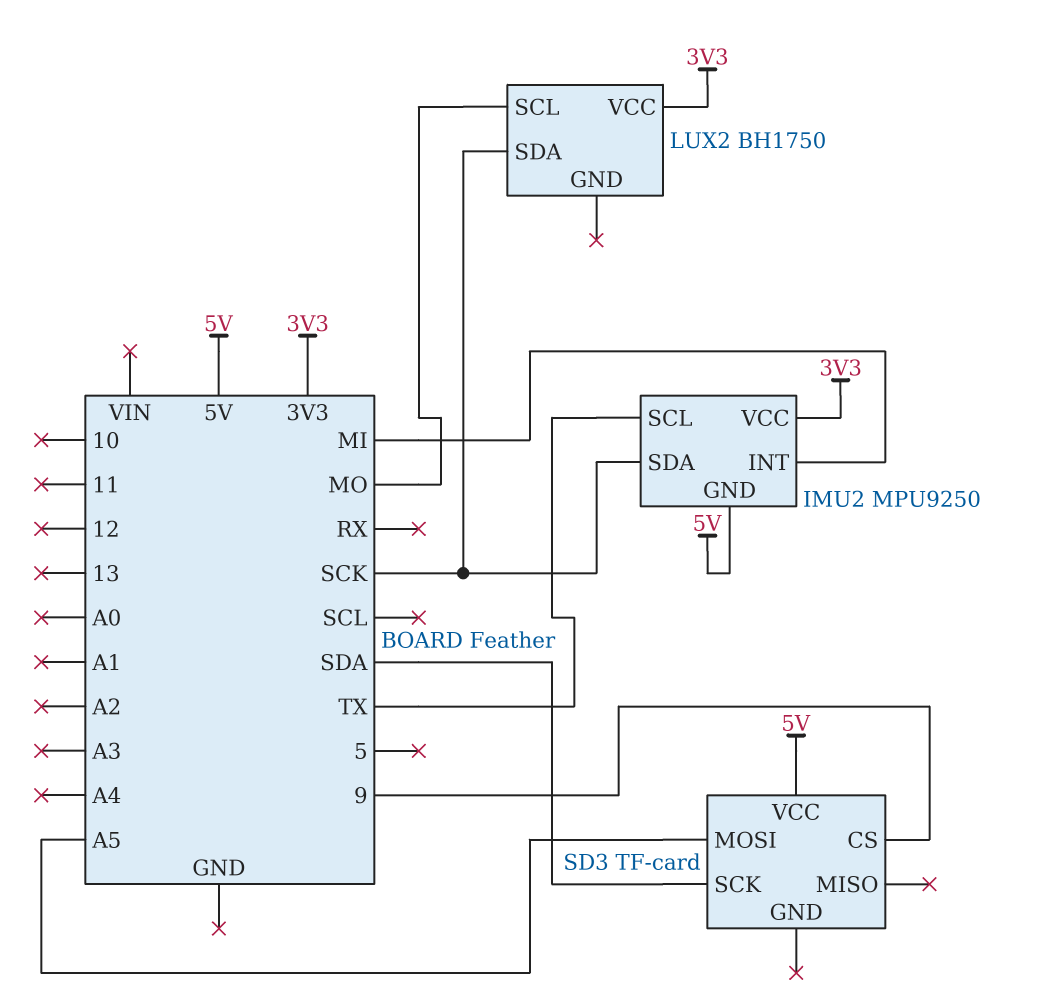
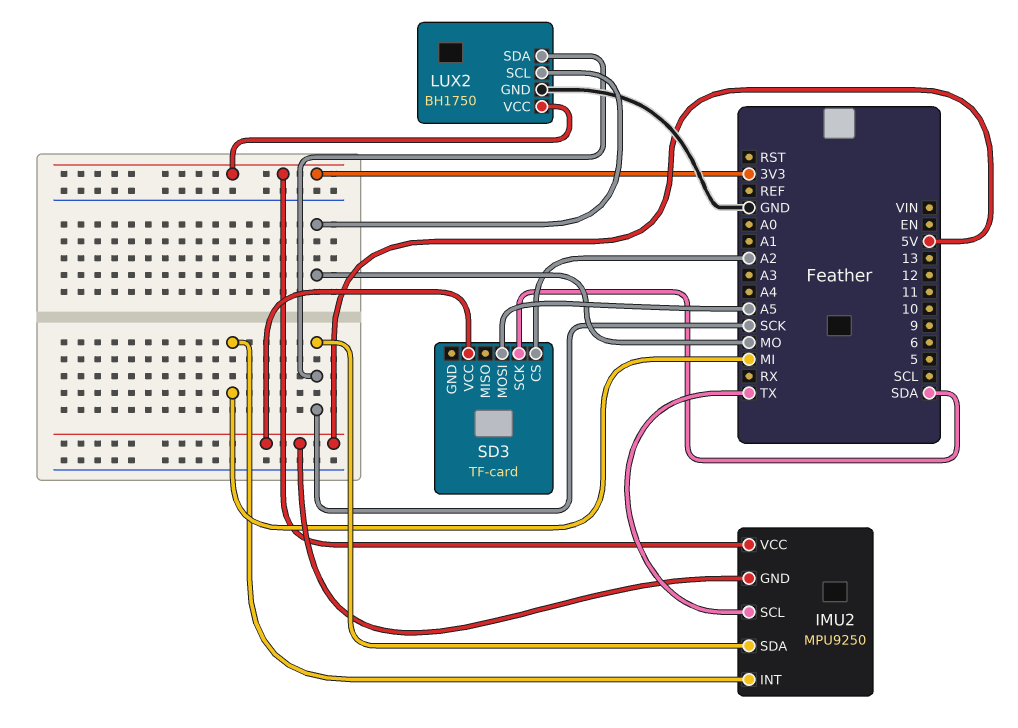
LUX2 pin GND: none -> GND
SD3 pin CS: 9 -> A2

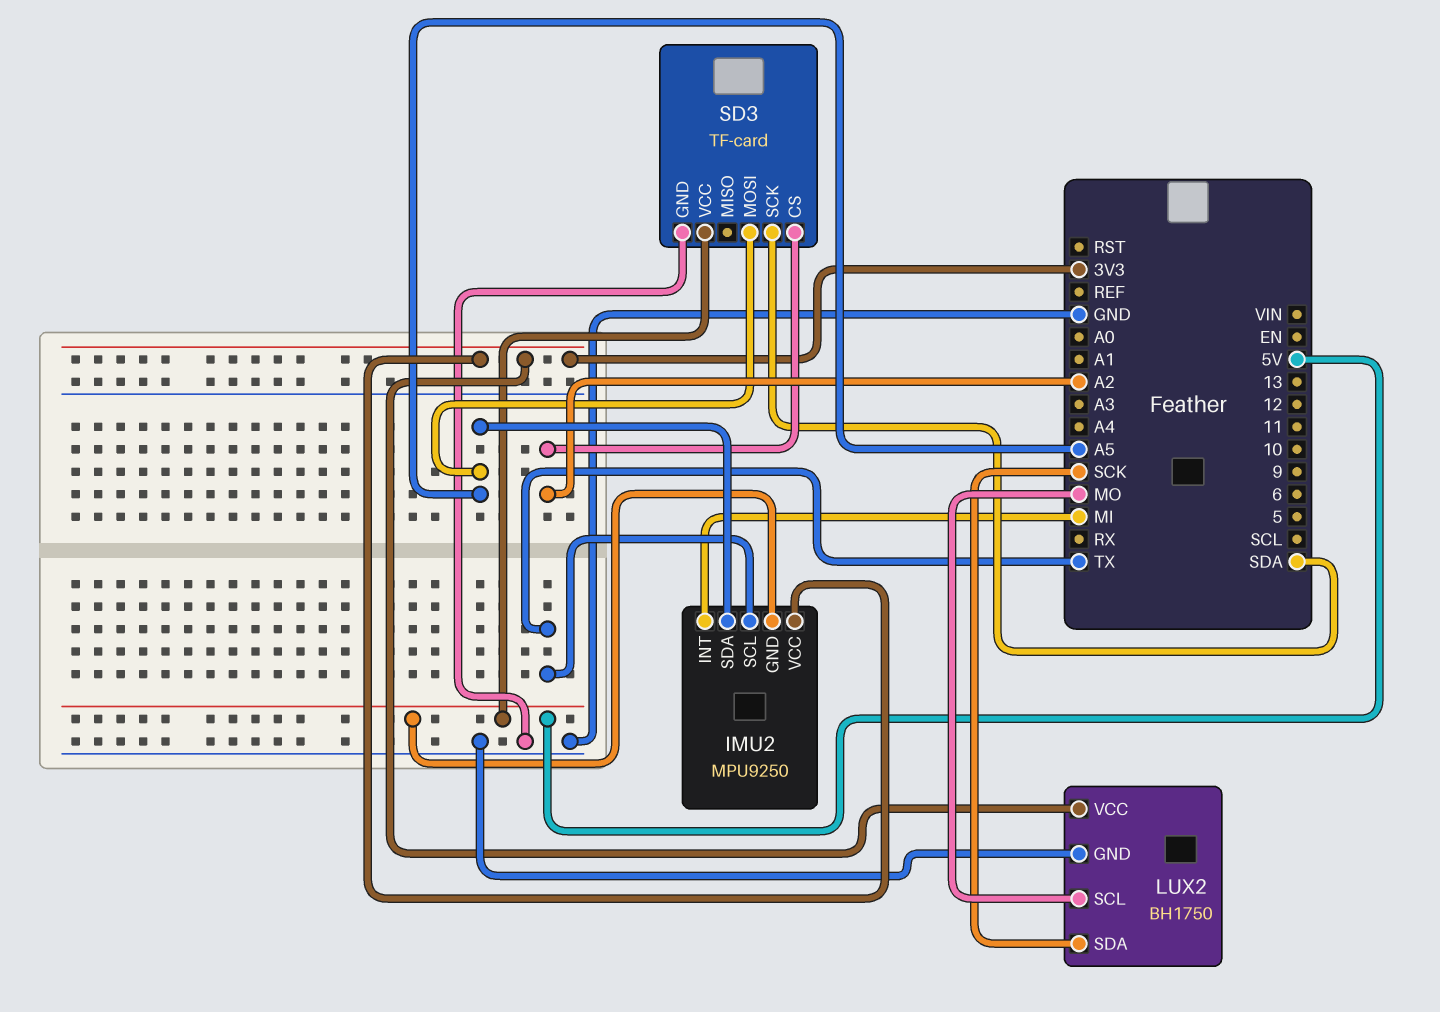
IMU2 pin SDA: SCK -> A5
SD3 pin GND: none -> GND

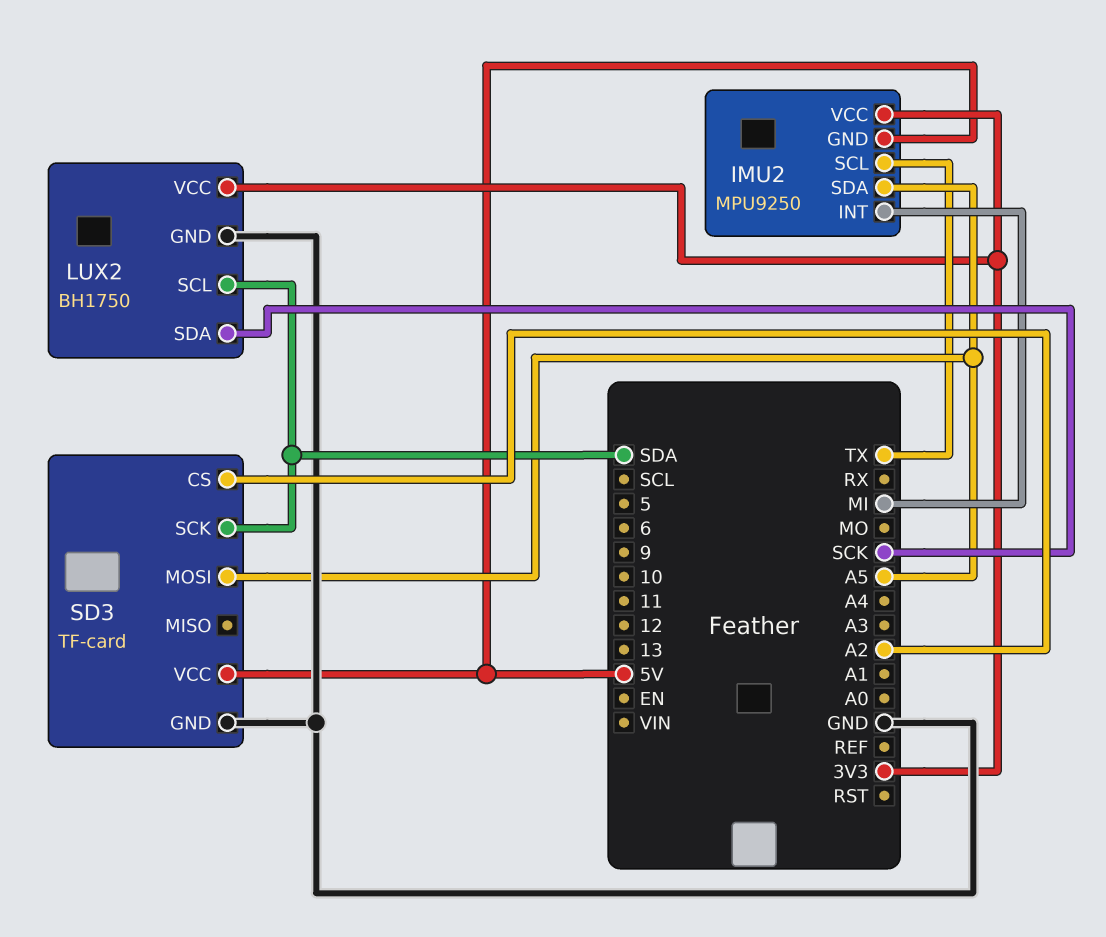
LUX2 pin SCL: MO -> SDA

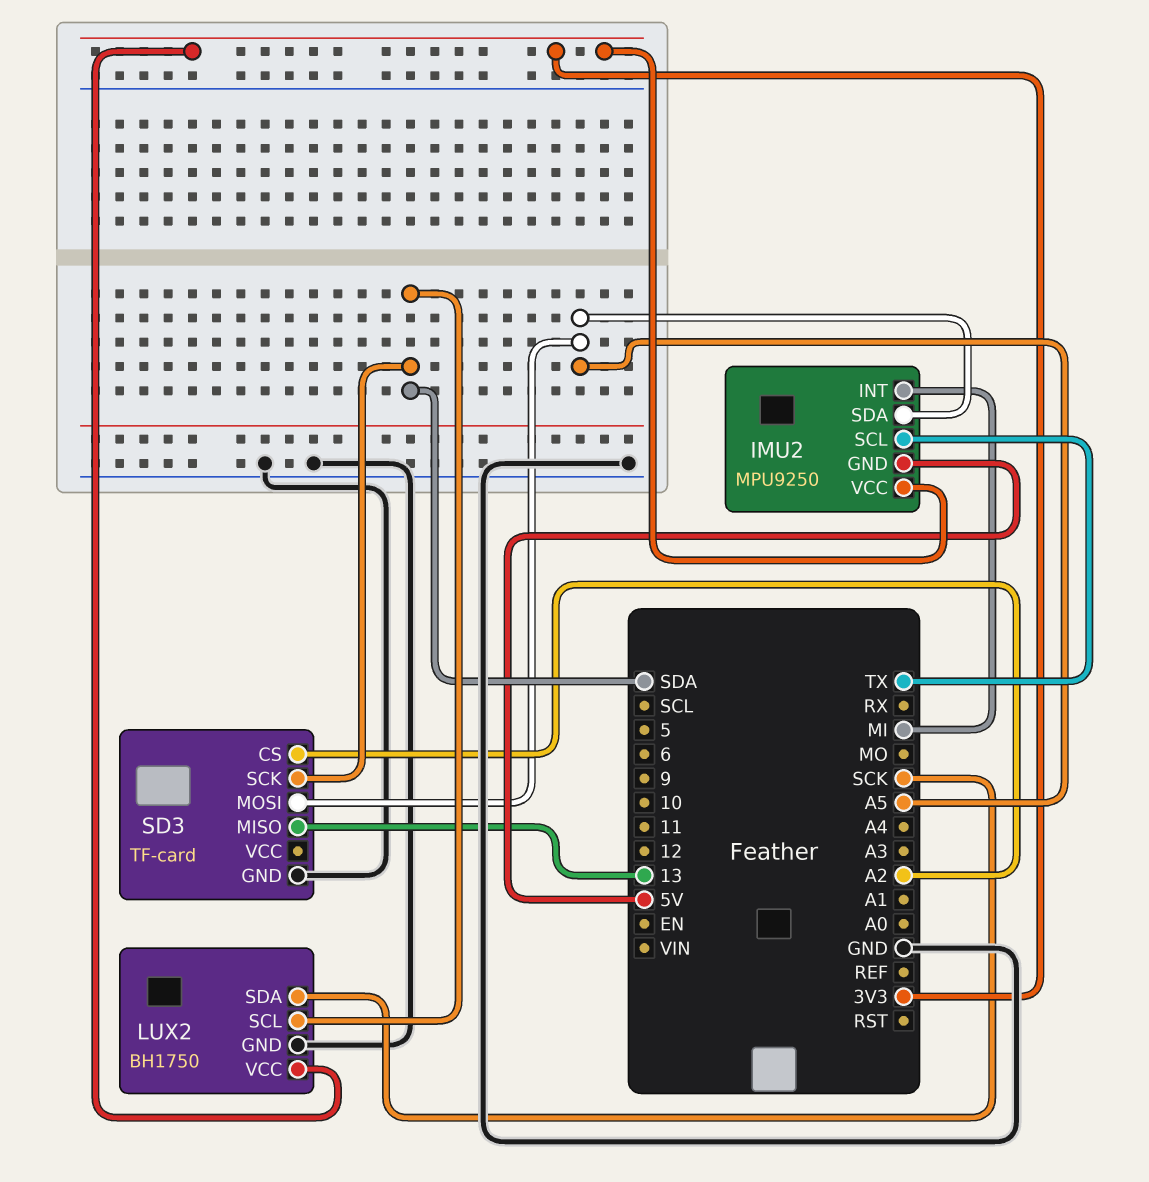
SD3 pin MISO: none -> 13
SD3 pin VCC: 5V -> none

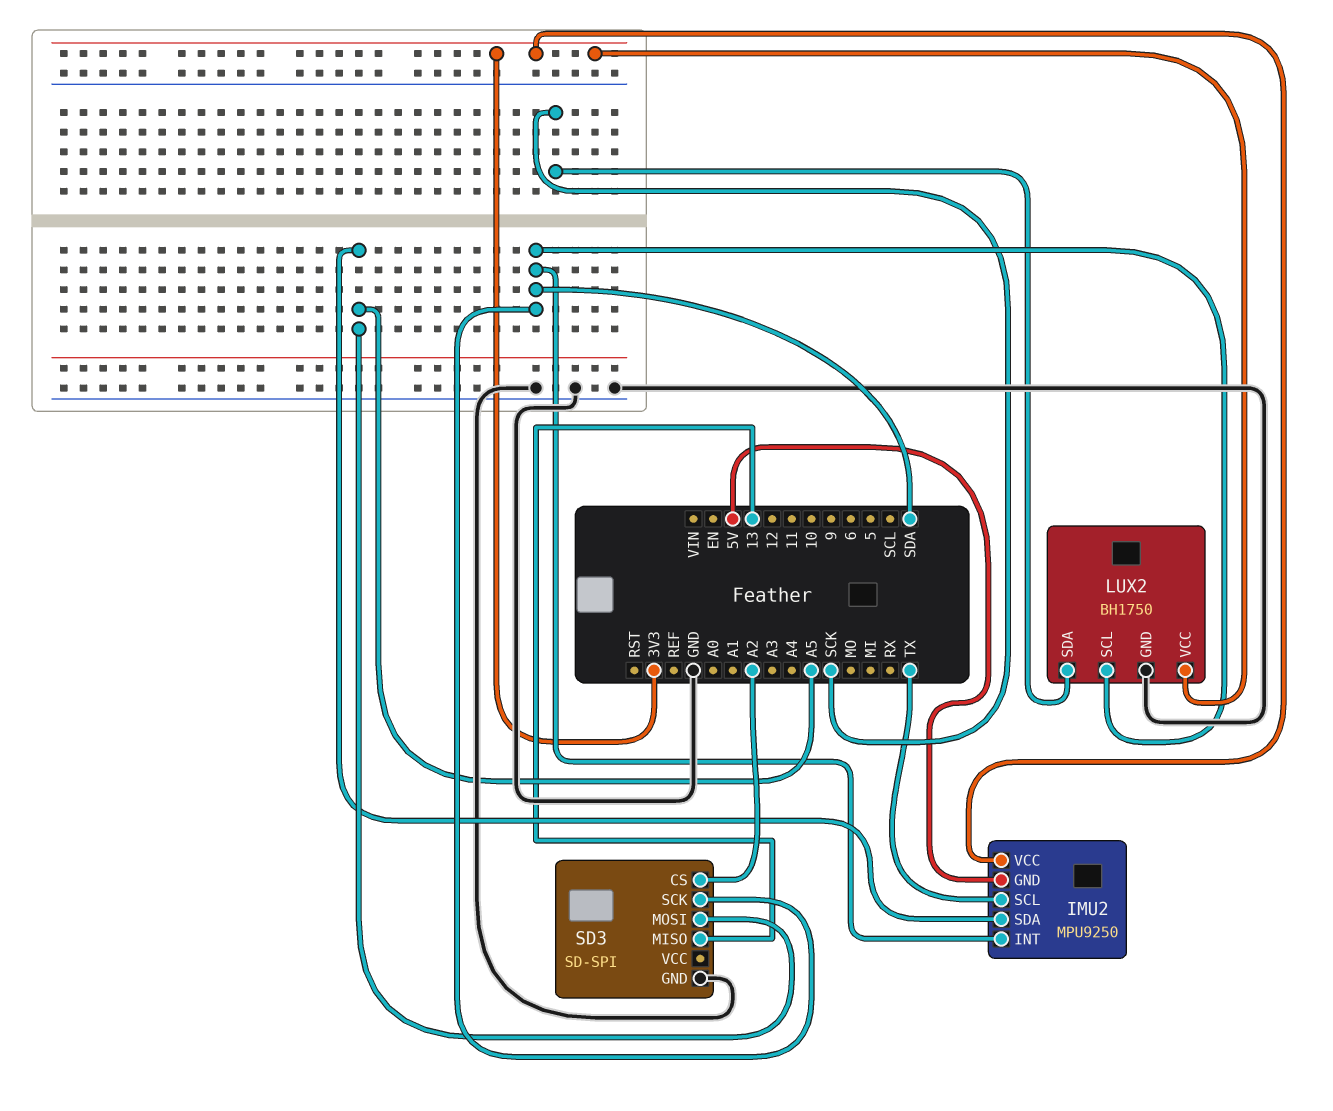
IMU2 pin INT: MI -> SDA
SD3: TF-card -> SD-SPI

